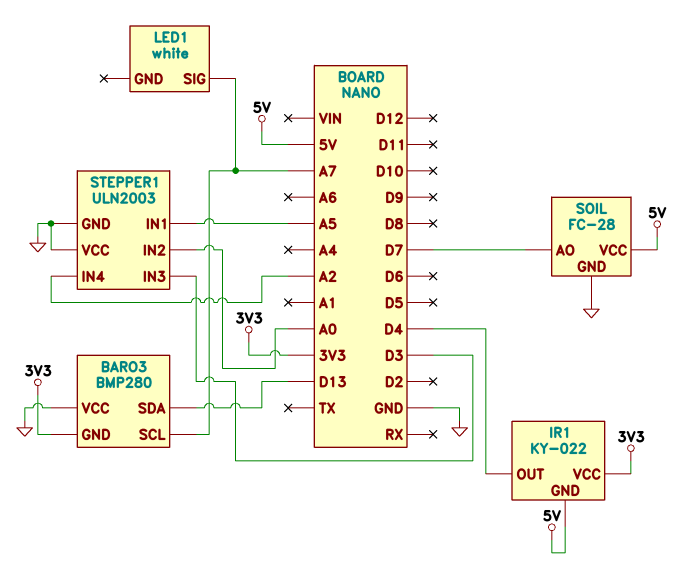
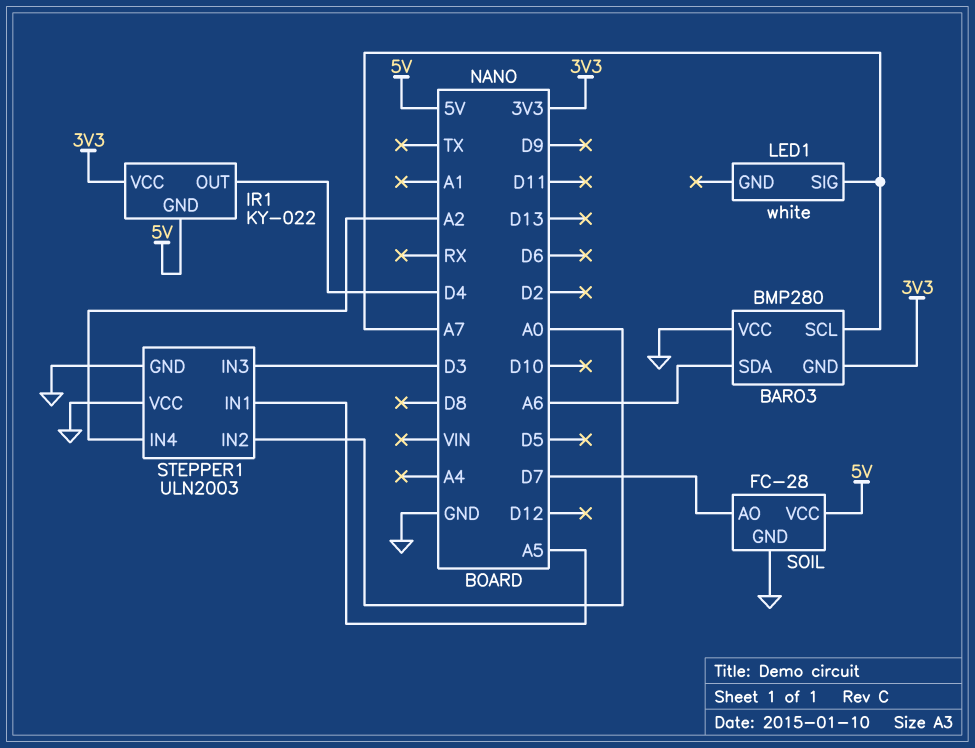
BARO3 pin SDA: D13 -> A6

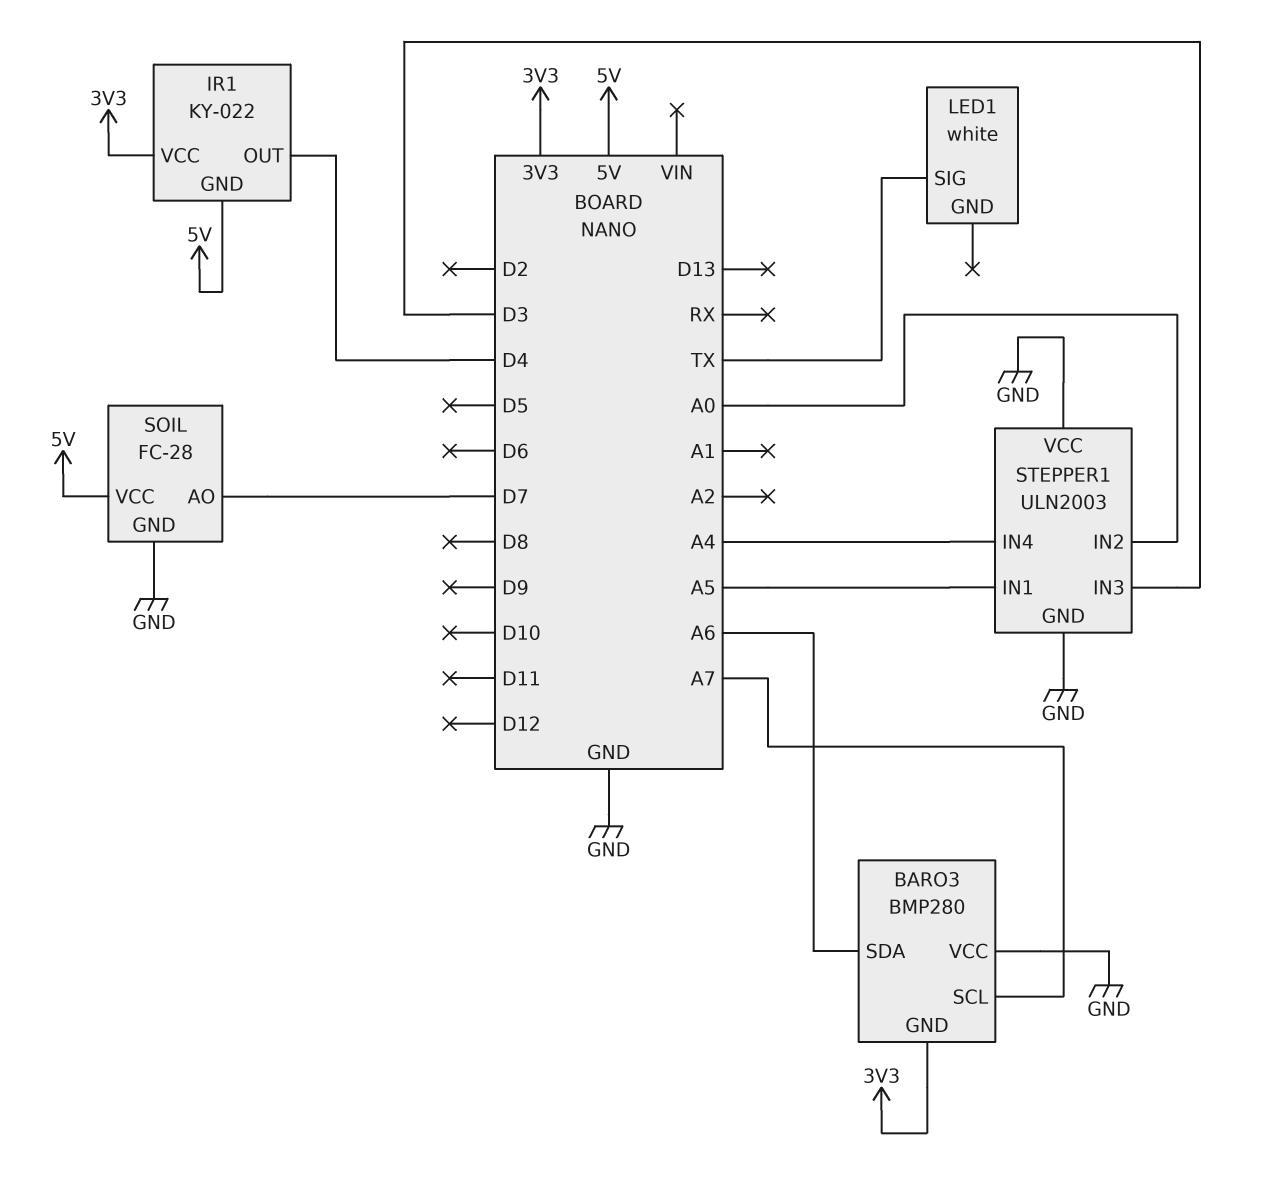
LED1 pin SIG: A7 -> TX
STEPPER1 pin IN4: A2 -> A4

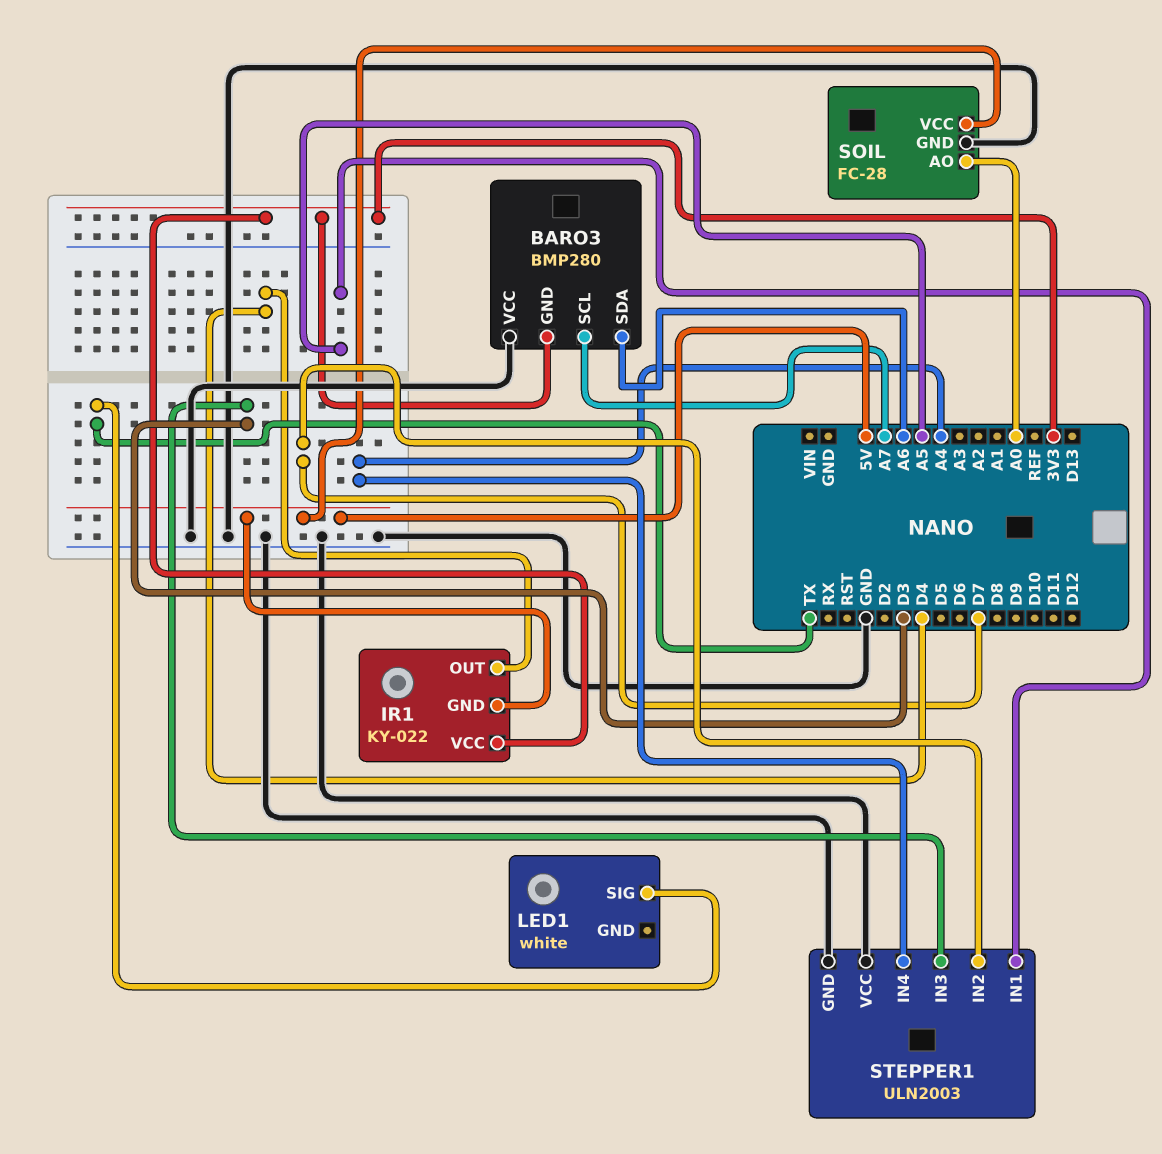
SOIL pin AO: D7 -> A0
STEPPER1 pin IN2: A0 -> D7

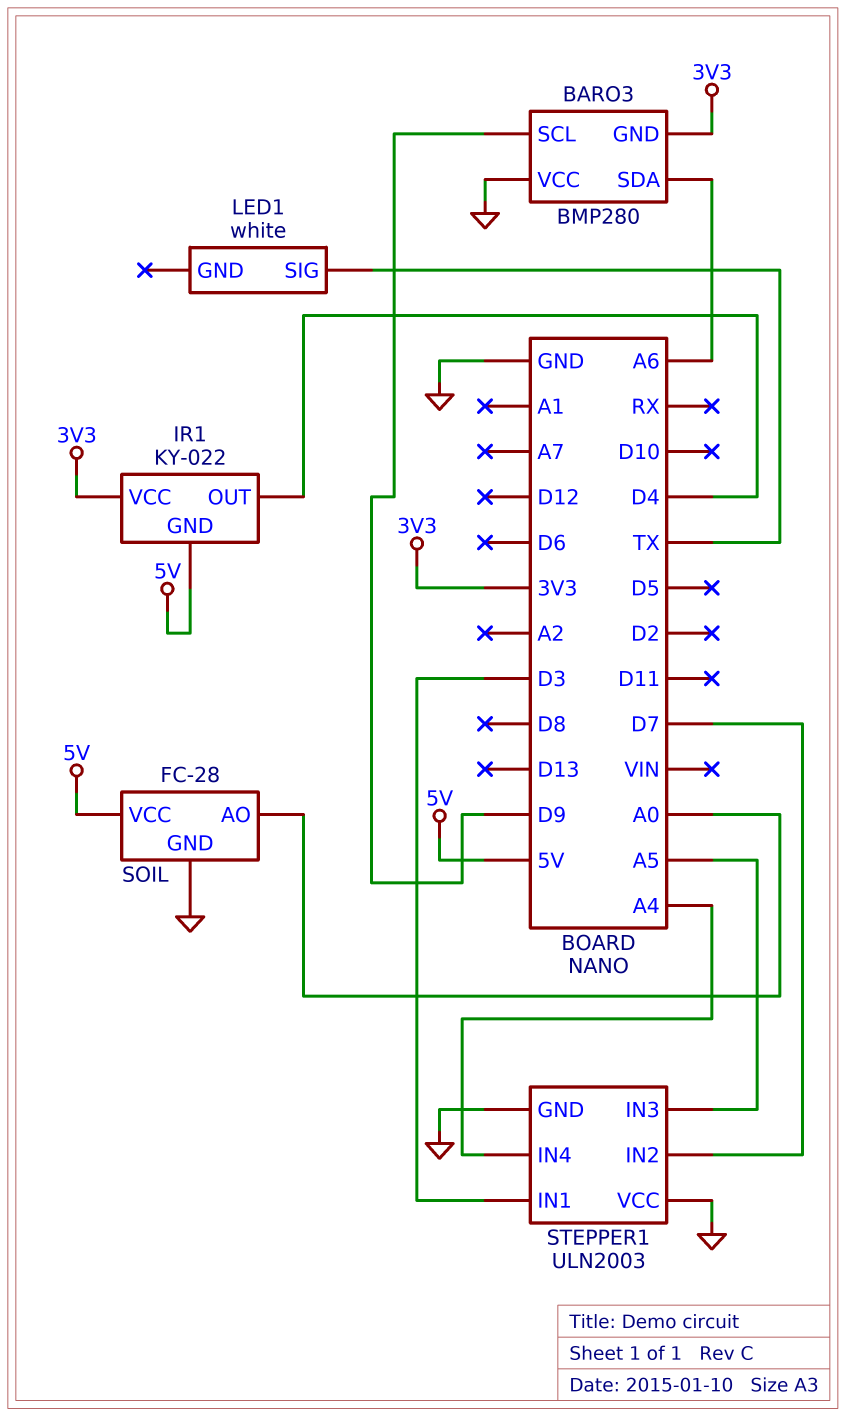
BARO3 pin SCL: A7 -> D9
STEPPER1 pin IN1: A5 -> D3
STEPPER1 pin IN3: D3 -> A5

